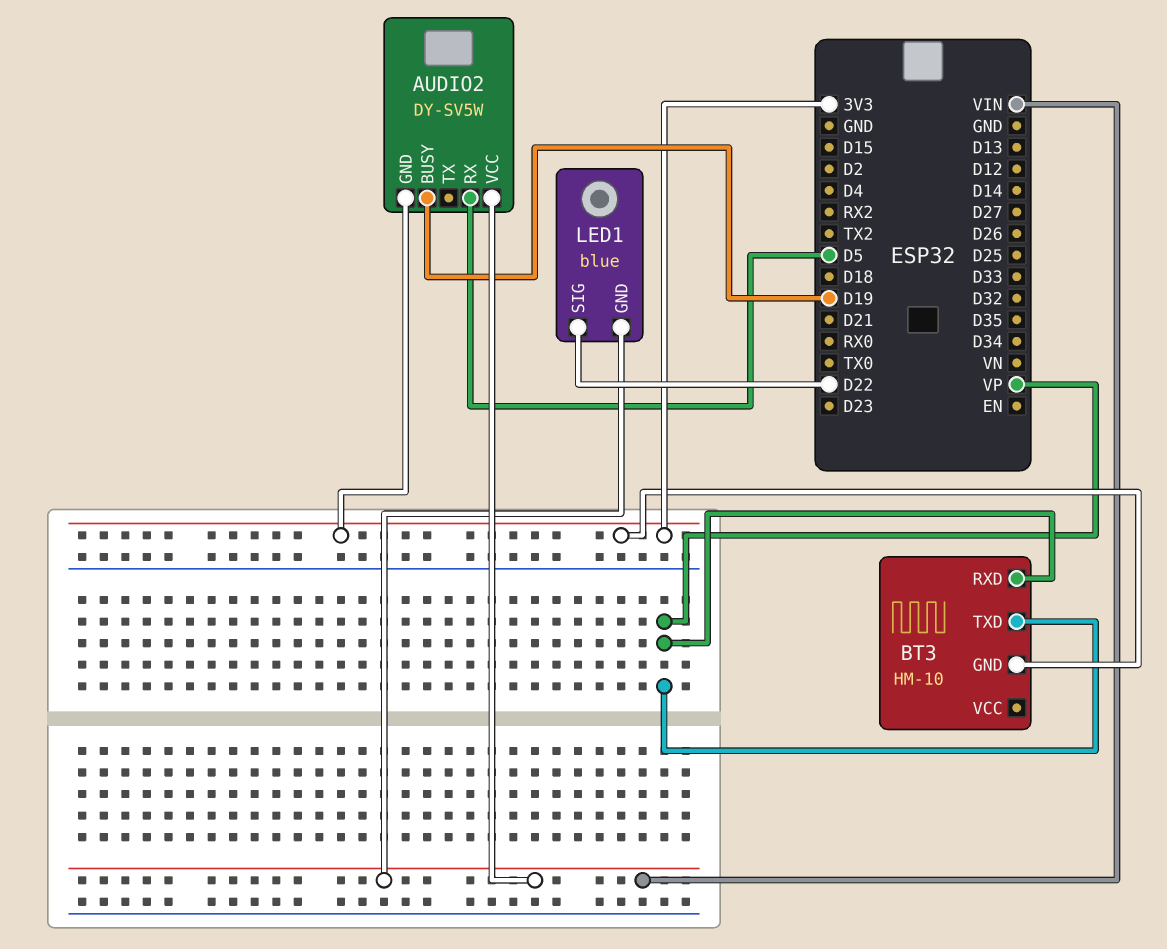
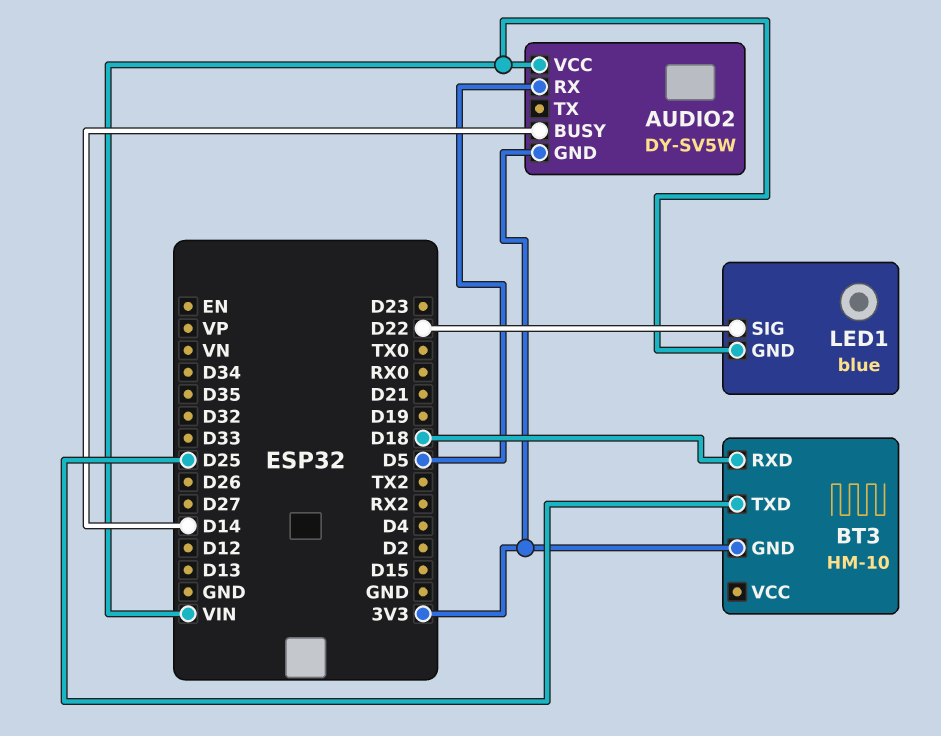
AUDIO2 pin BUSY: D19 -> D14
BT3 pin RXD: VP -> D18
BT3 pin TXD: VP -> D25

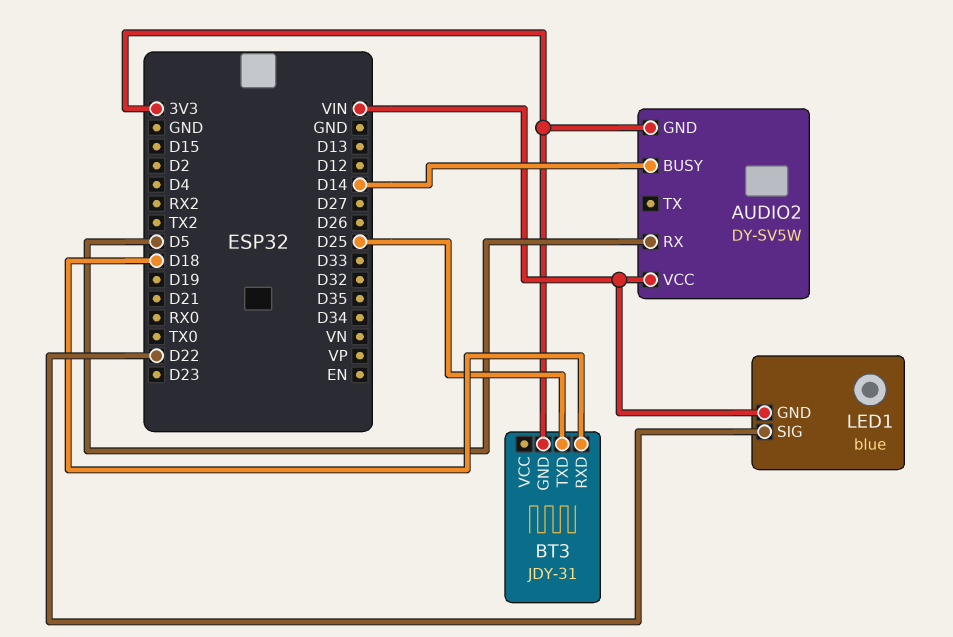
BT3: HM-10 -> JDY-31

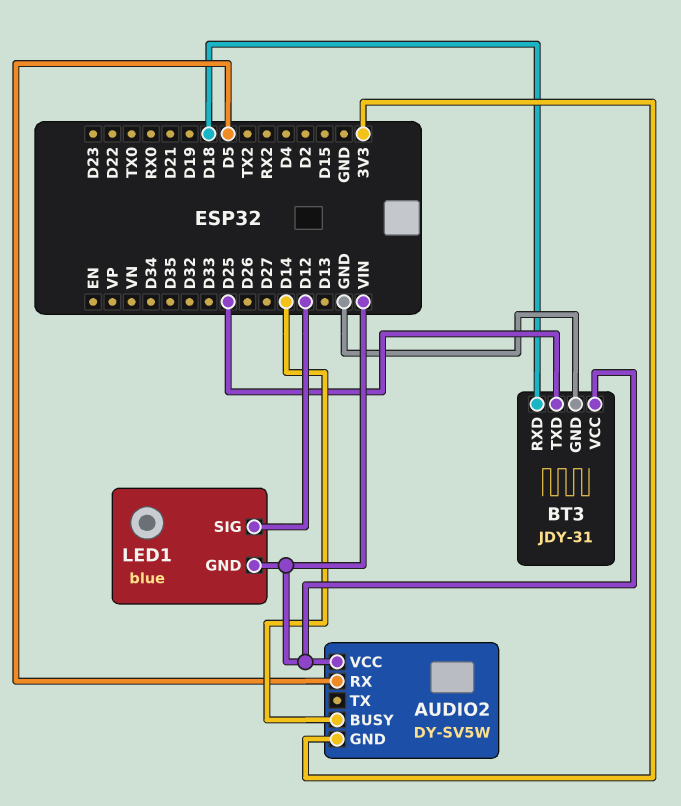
BT3 pin GND: 3V3 -> GND
BT3 pin VCC: none -> VIN
LED1 pin SIG: D22 -> D12

